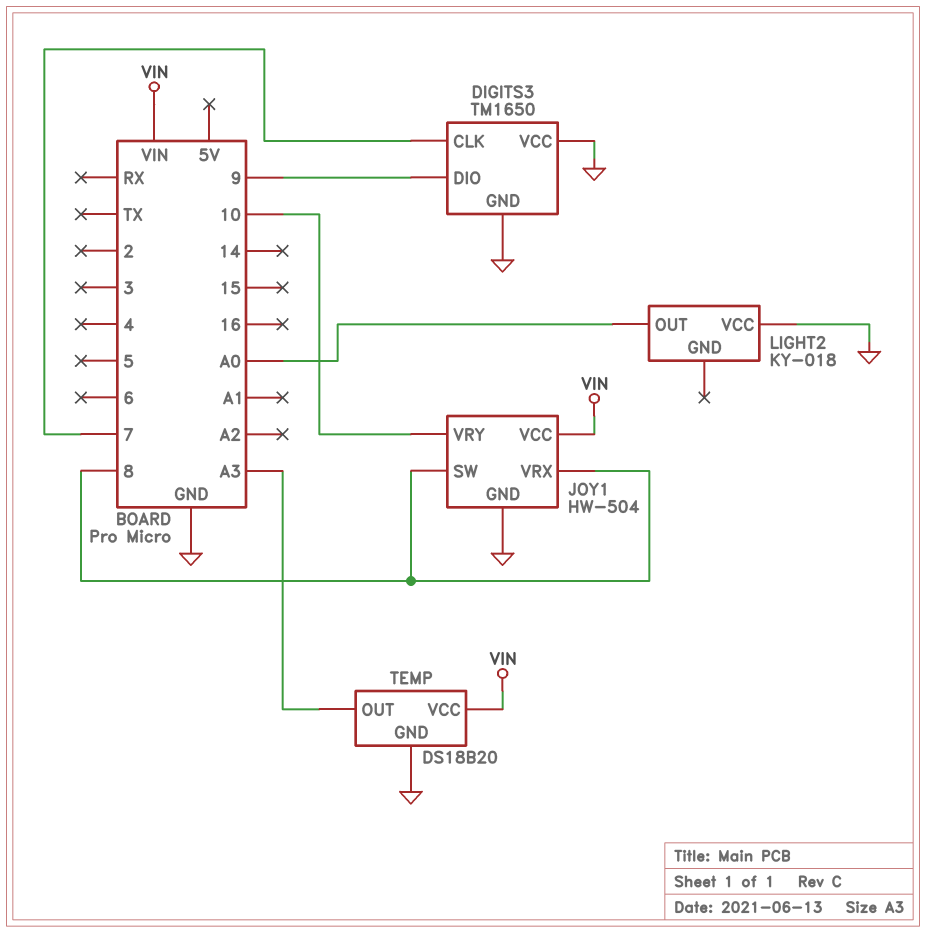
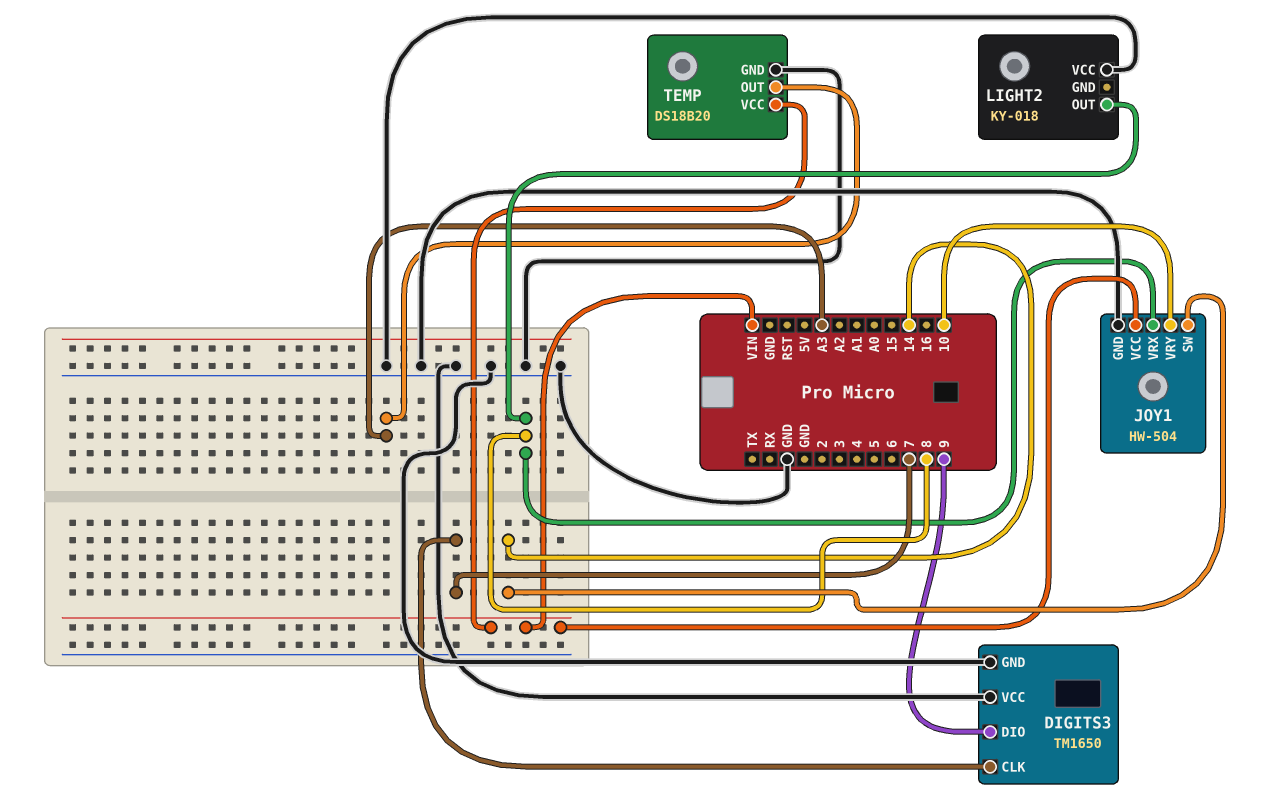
JOY1 pin SW: 8 -> 14
LIGHT2 pin OUT: A0 -> 8

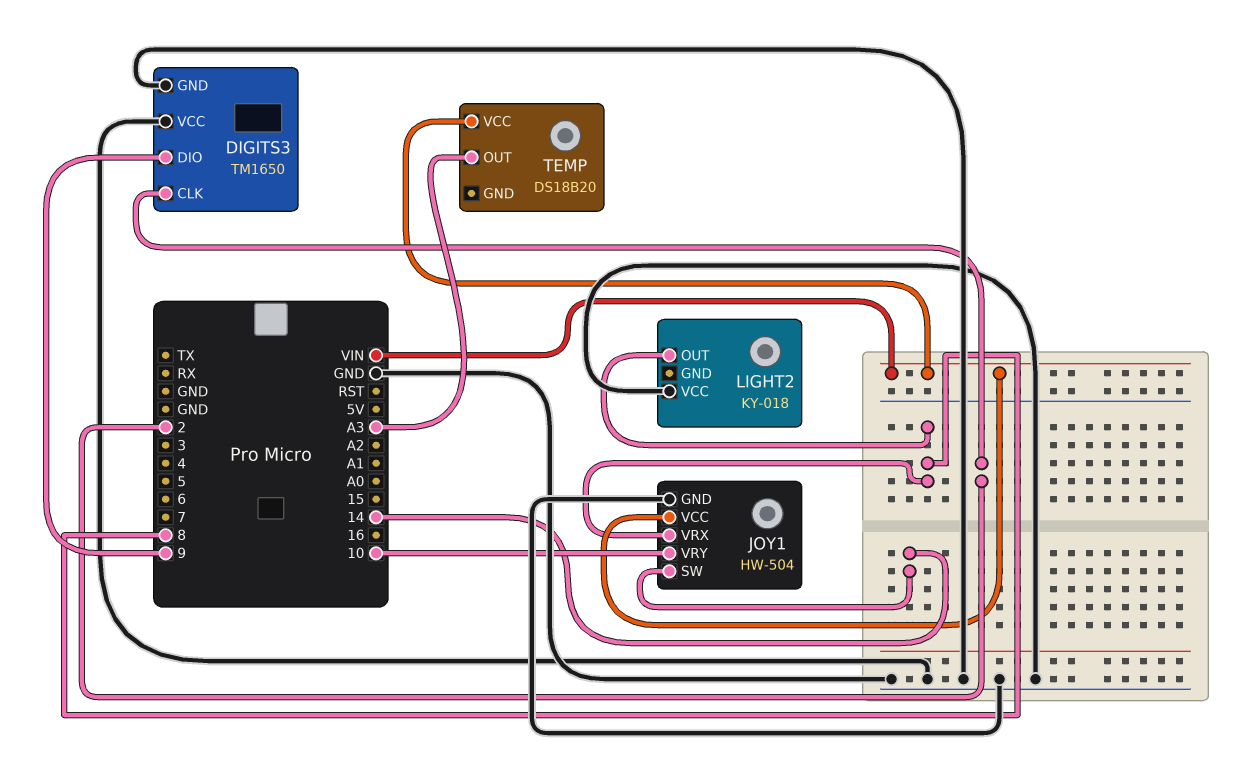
DIGITS3 pin CLK: 7 -> 2
TEMP pin GND: GND -> none

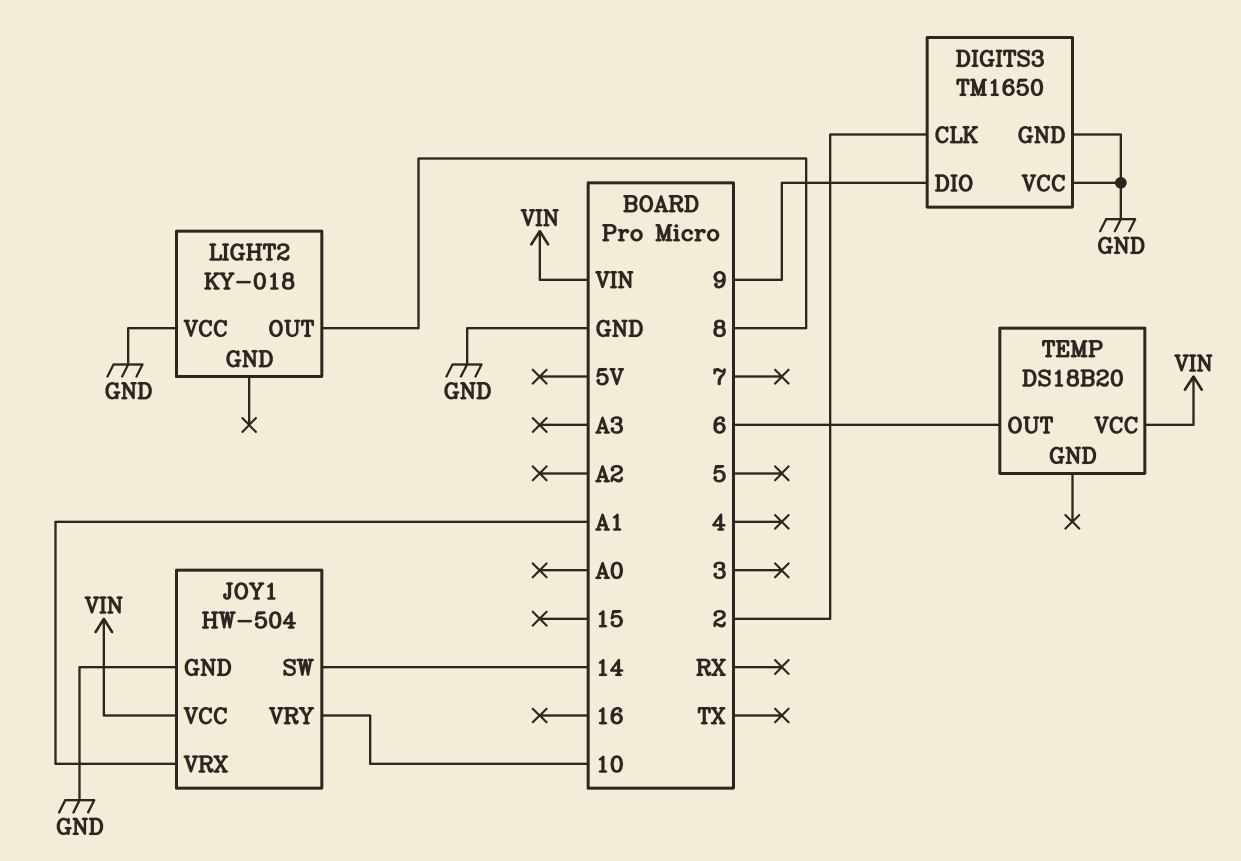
JOY1 pin VRX: 8 -> A1
TEMP pin OUT: A3 -> 6

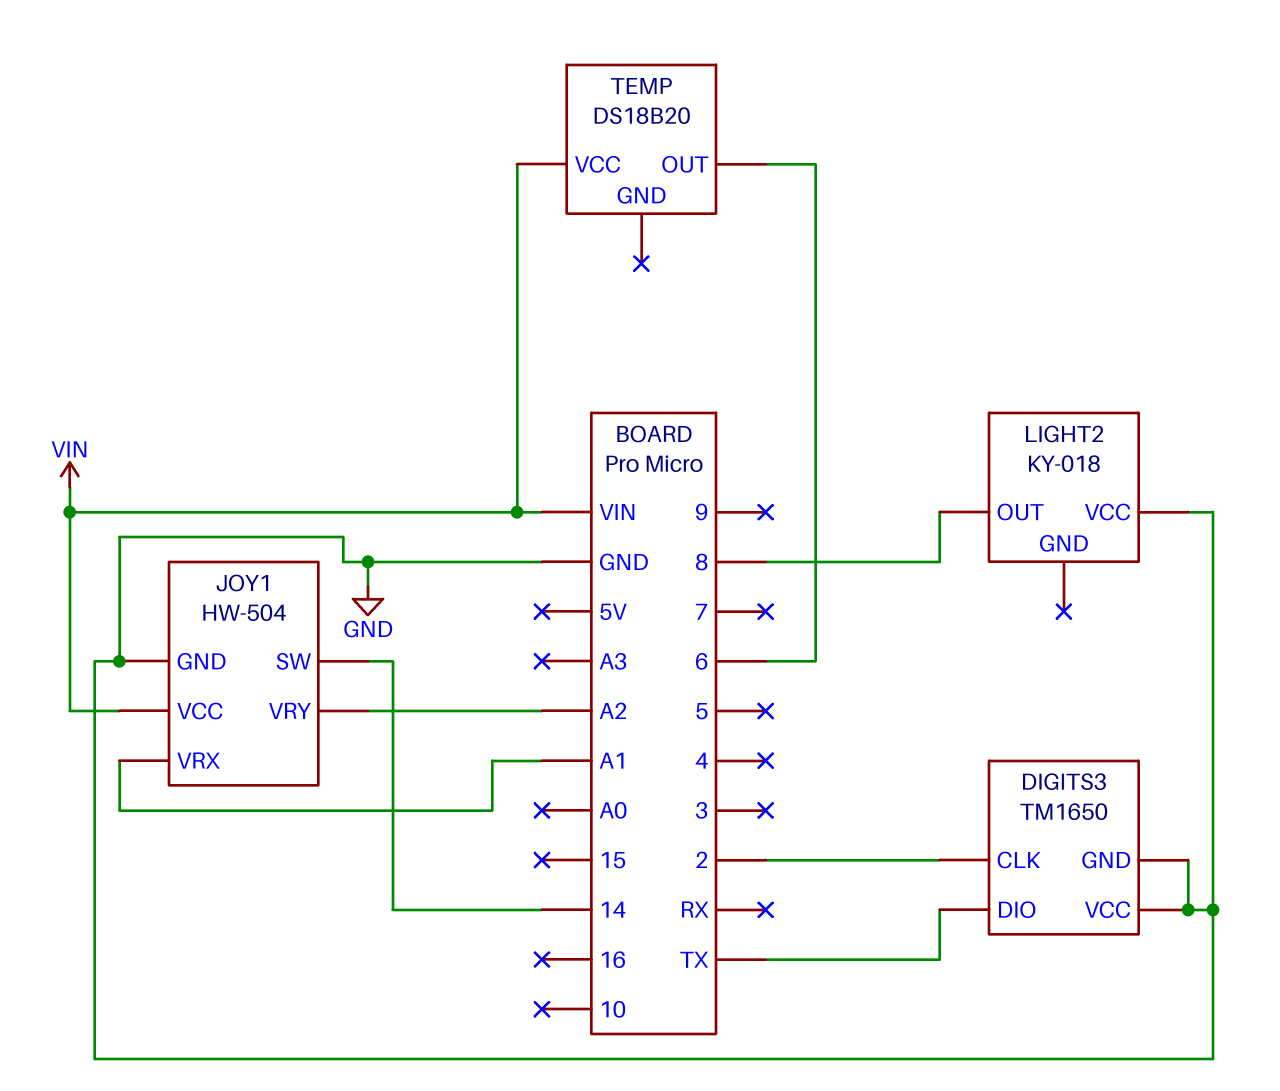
DIGITS3 pin DIO: 9 -> TX
JOY1 pin VRY: 10 -> A2

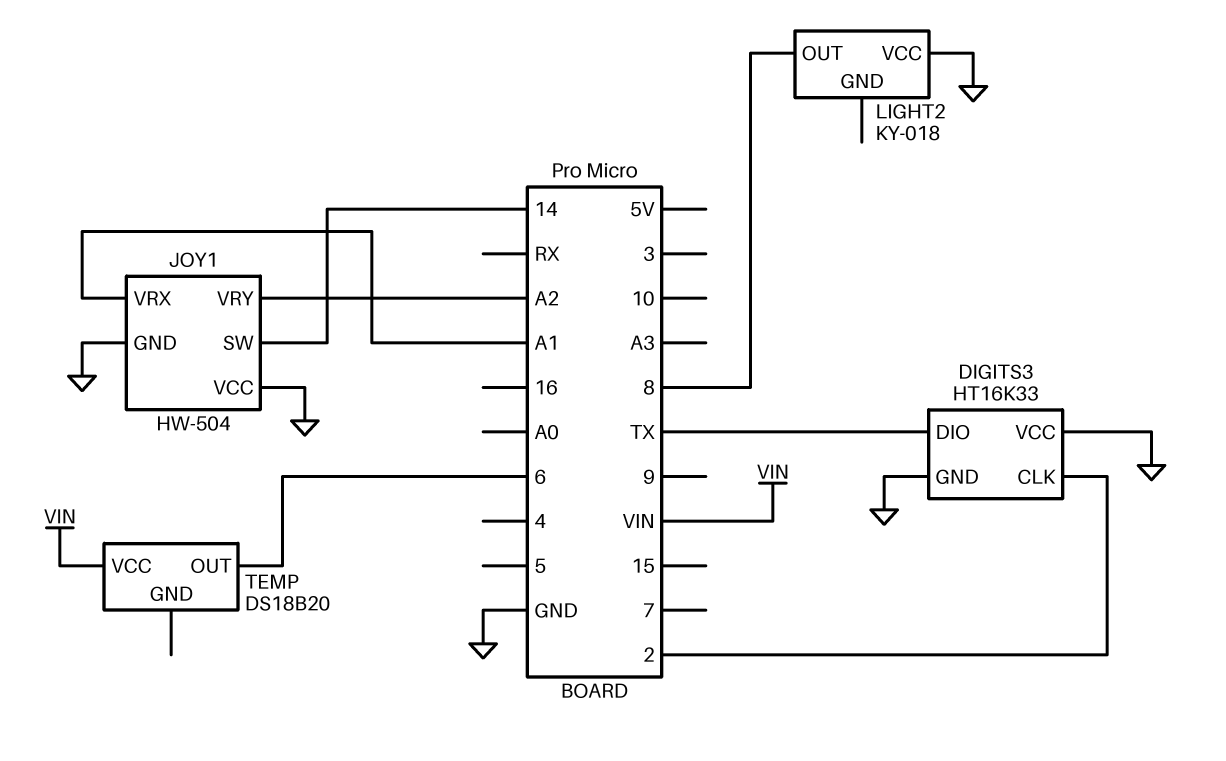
DIGITS3: TM1650 -> HT16K33
JOY1 pin VCC: VIN -> GND

